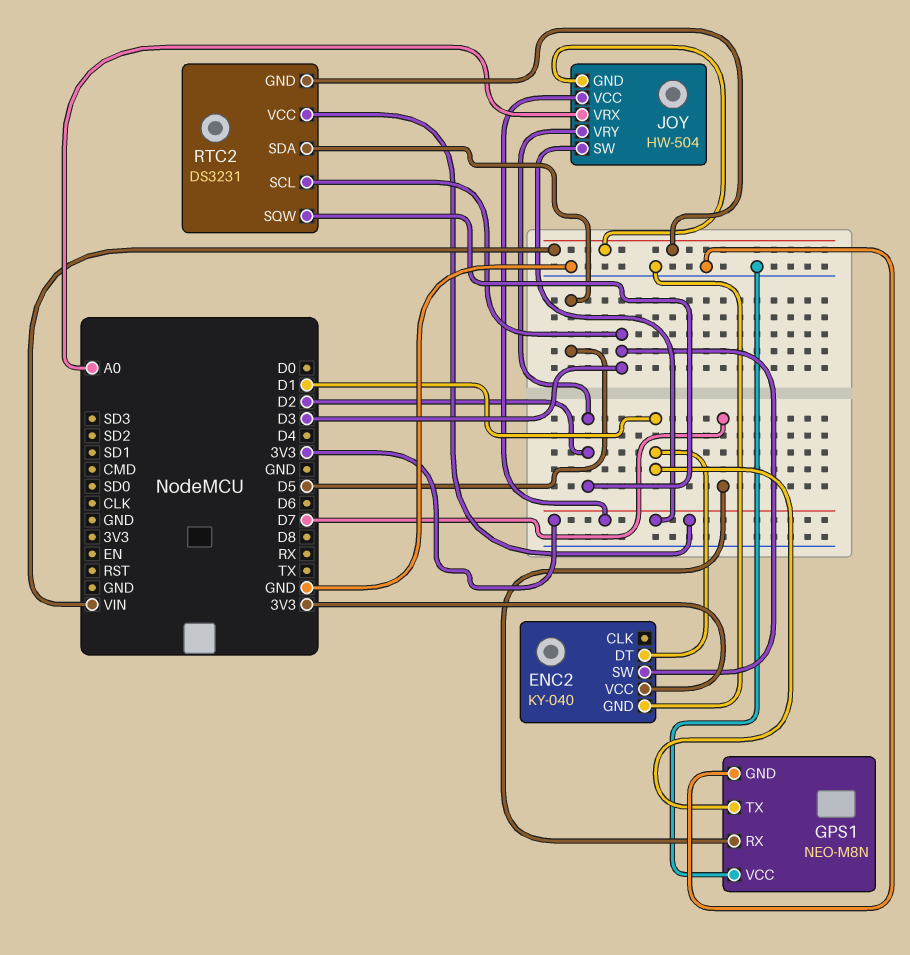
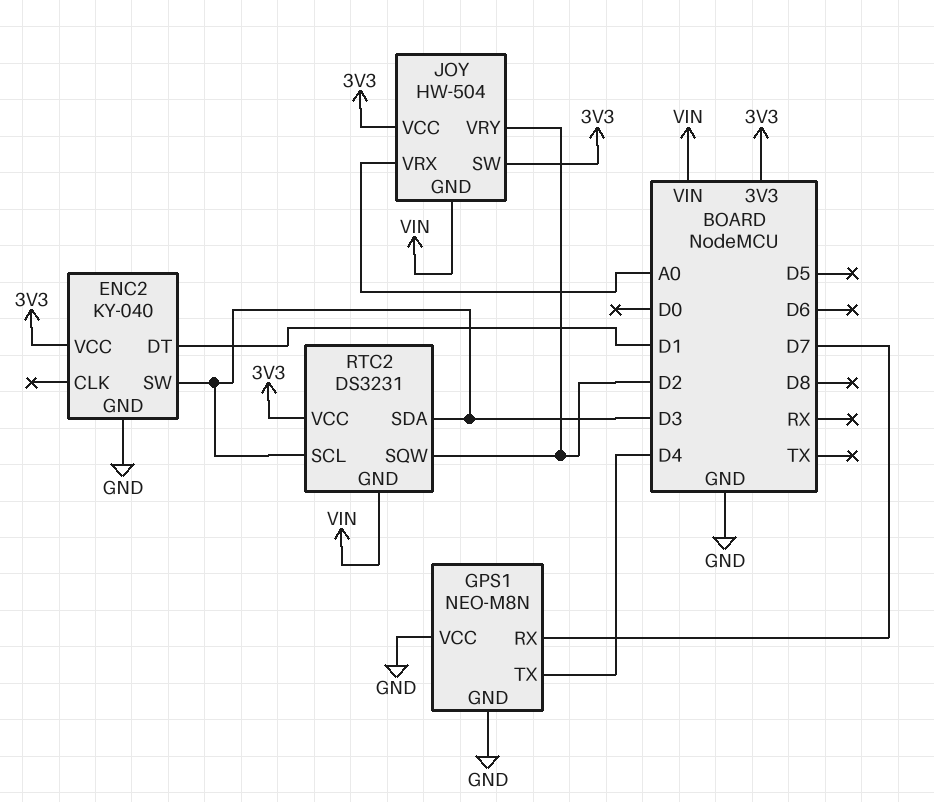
GPS1 pin TX: D1 -> D4
RTC2 pin SDA: D5 -> D3

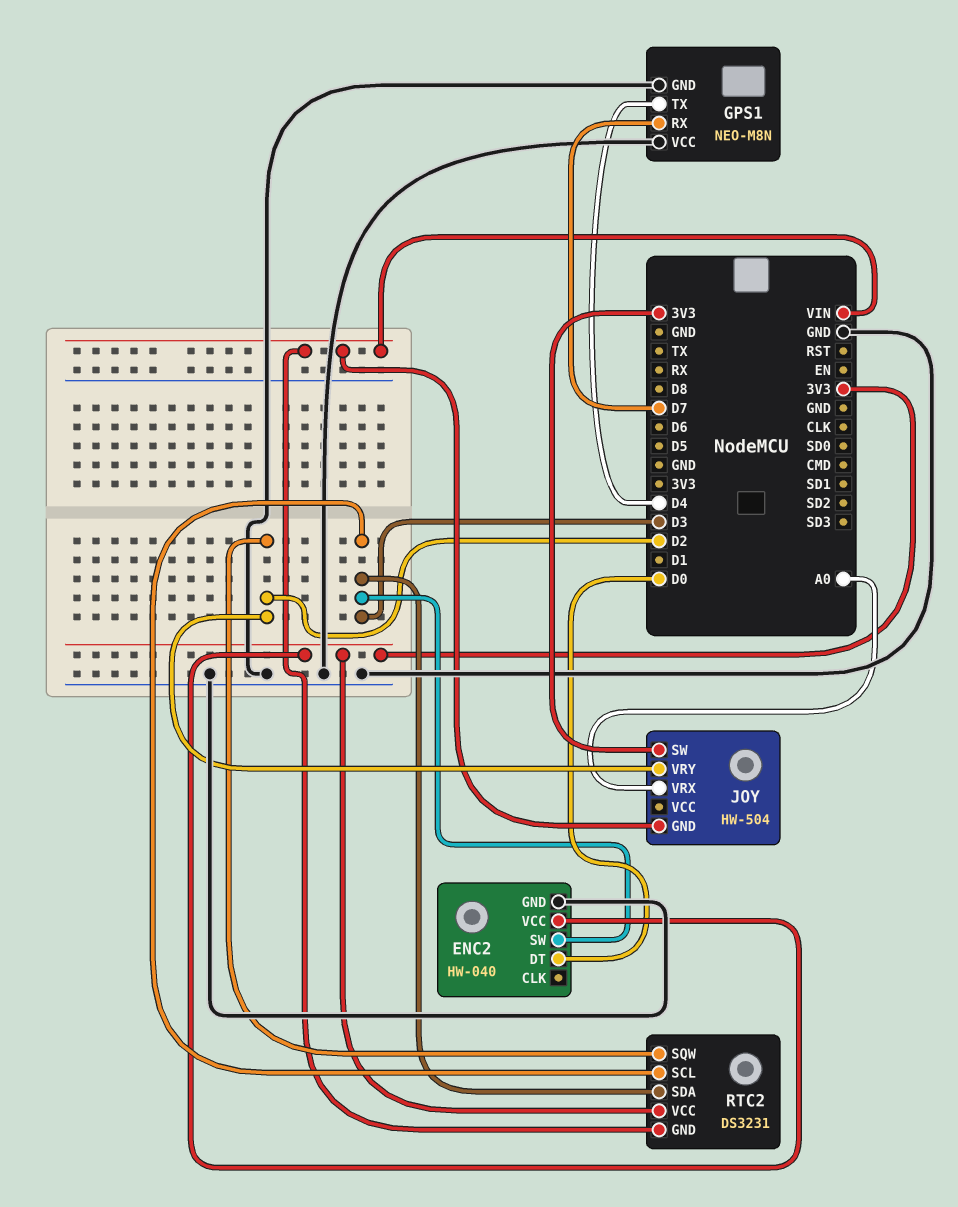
ENC2: KY-040 -> HW-040
ENC2 pin DT: D1 -> D0
JOY pin VCC: 3V3 -> none

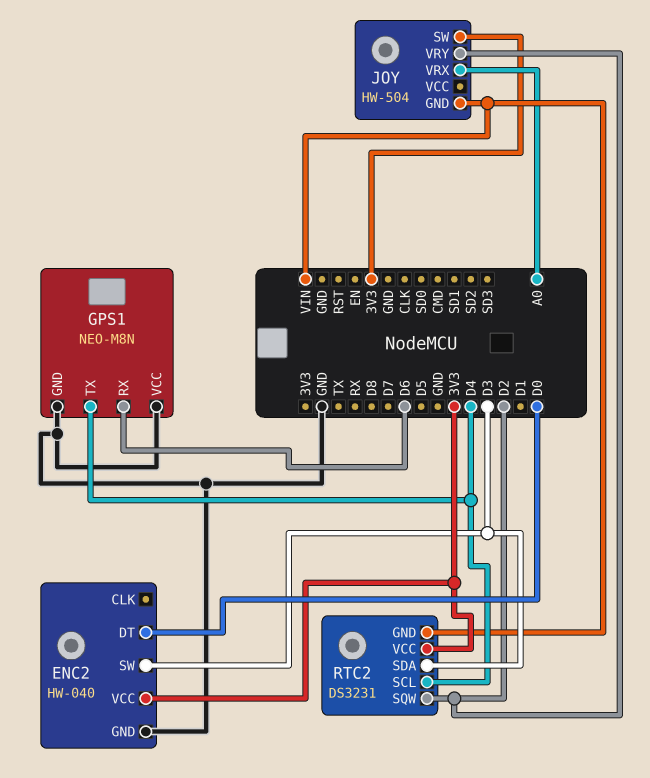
GPS1 pin RX: D7 -> D6
RTC2 pin SCL: D3 -> D4

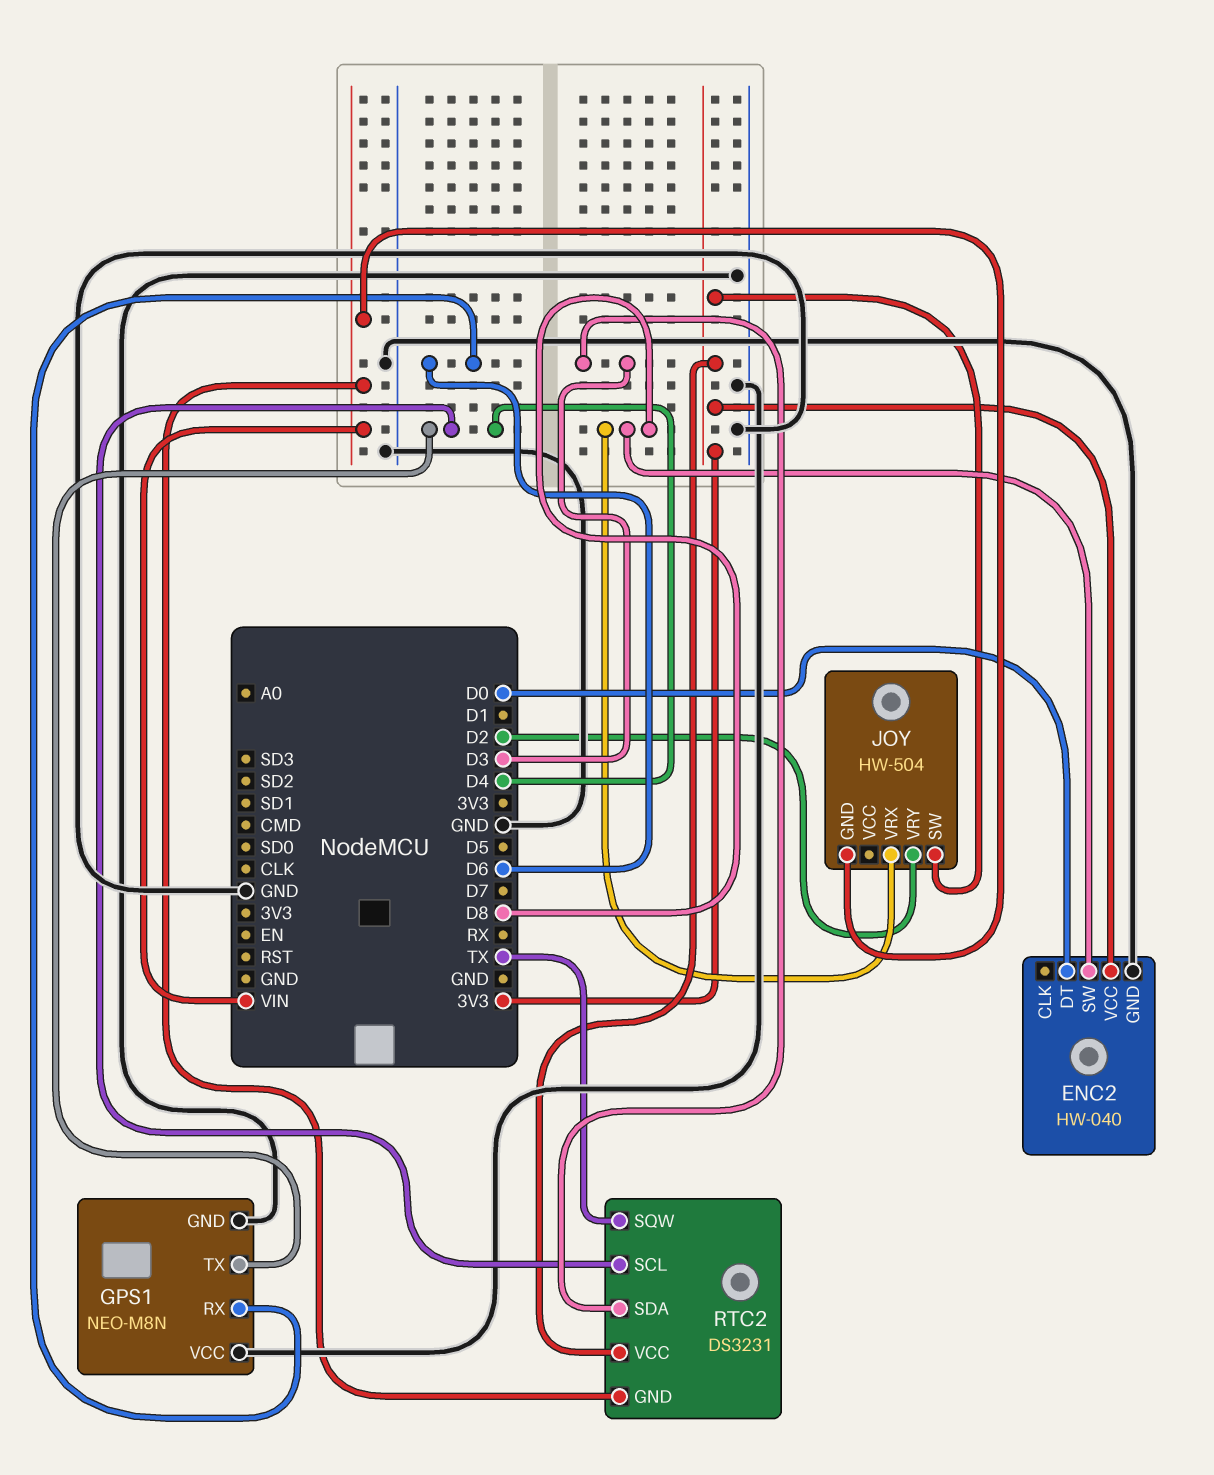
ENC2 pin SW: D3 -> D8
JOY pin VRX: A0 -> D8
RTC2 pin SQW: D2 -> TX

